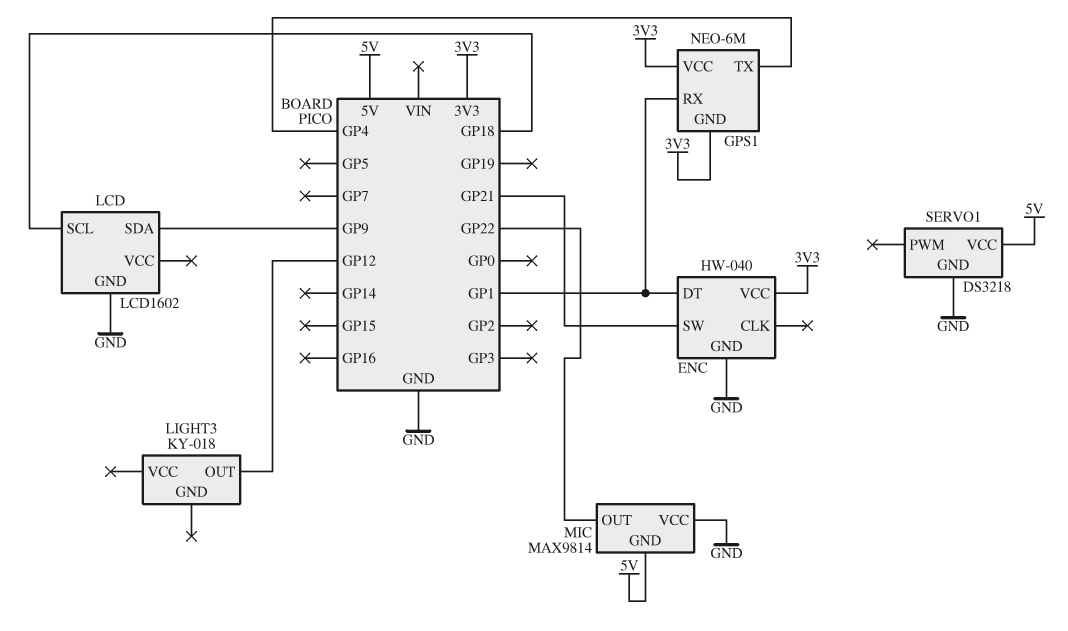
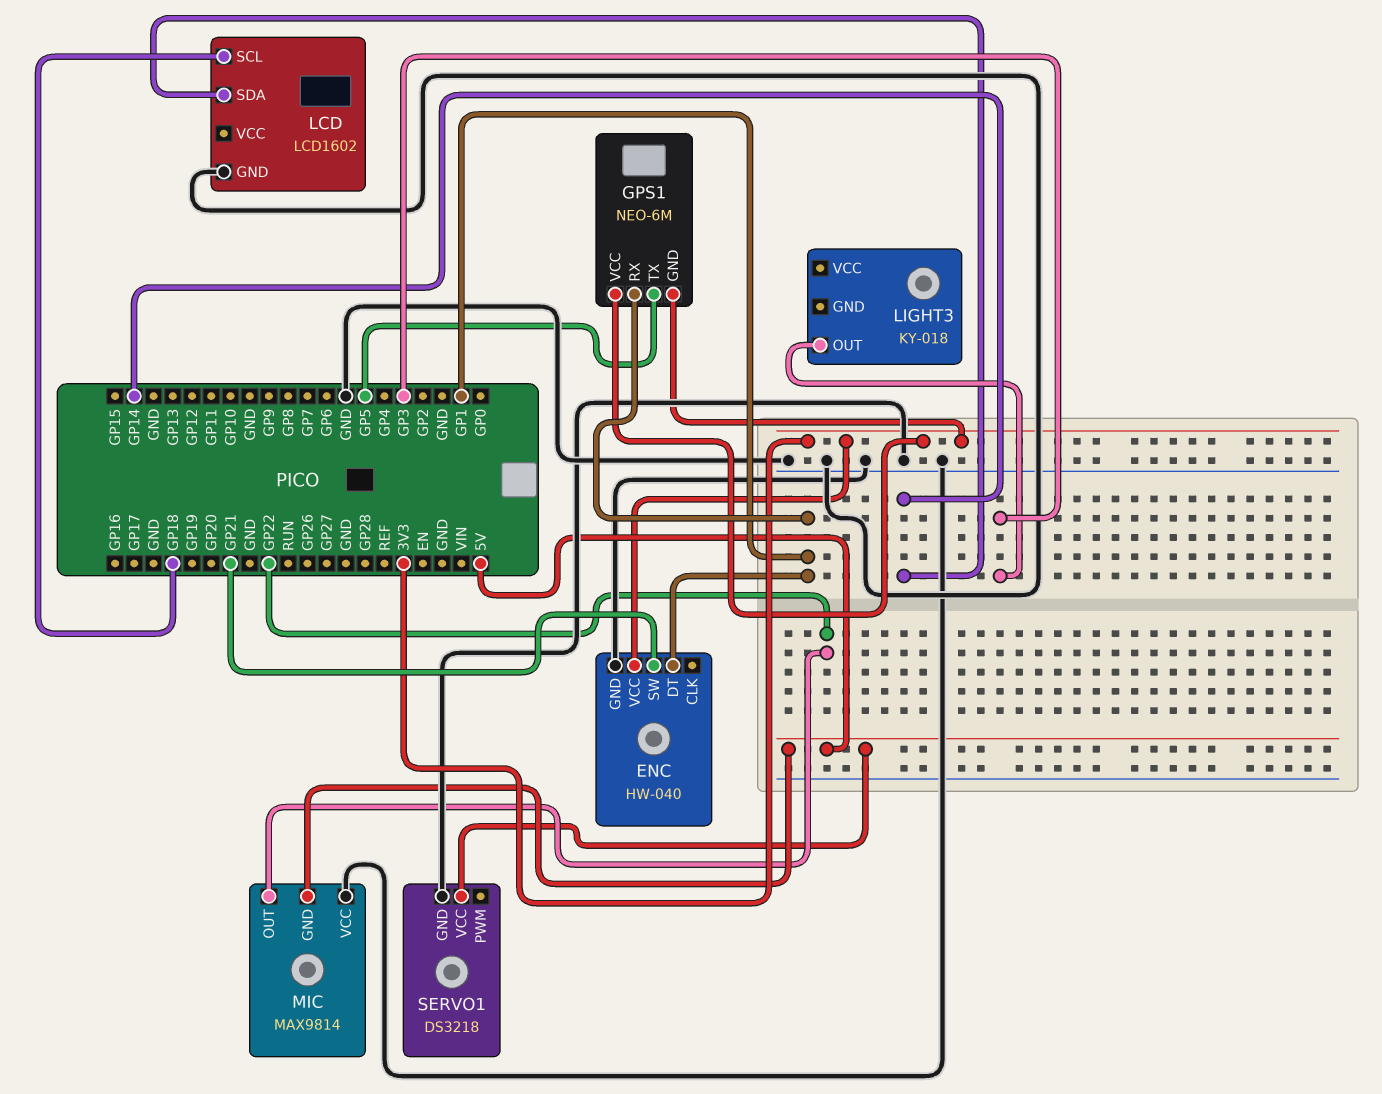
GPS1 pin TX: GP4 -> GP5
LCD pin SDA: GP9 -> GP14
LIGHT3 pin OUT: GP12 -> GP3

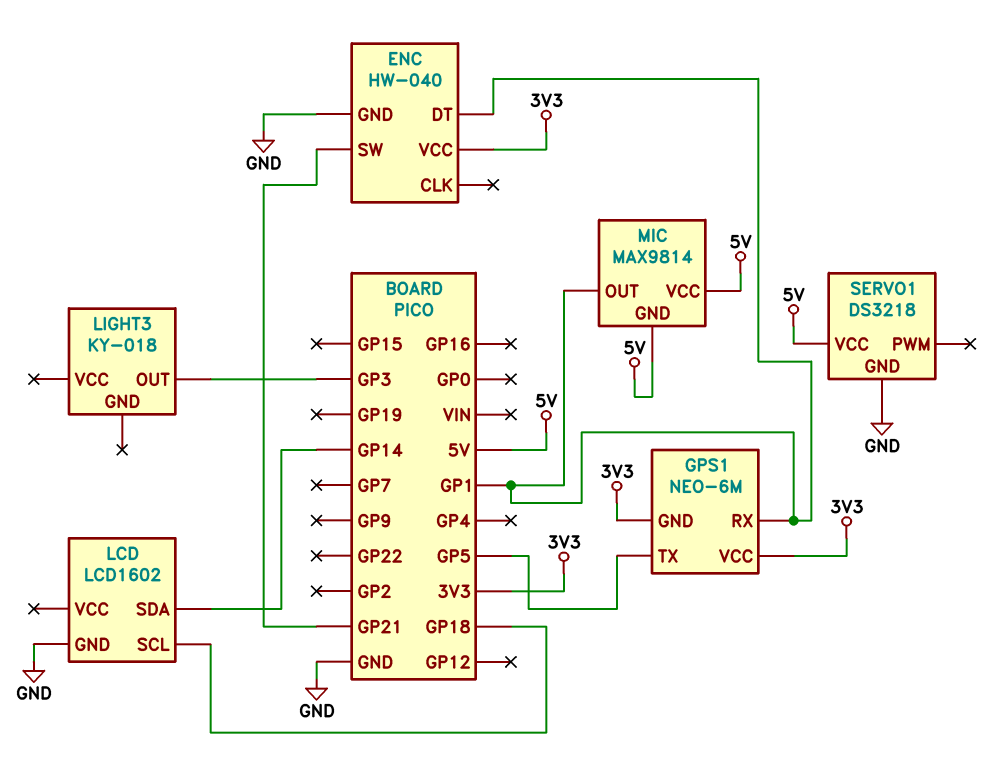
MIC pin OUT: GP22 -> GP1
MIC pin VCC: GND -> 5V

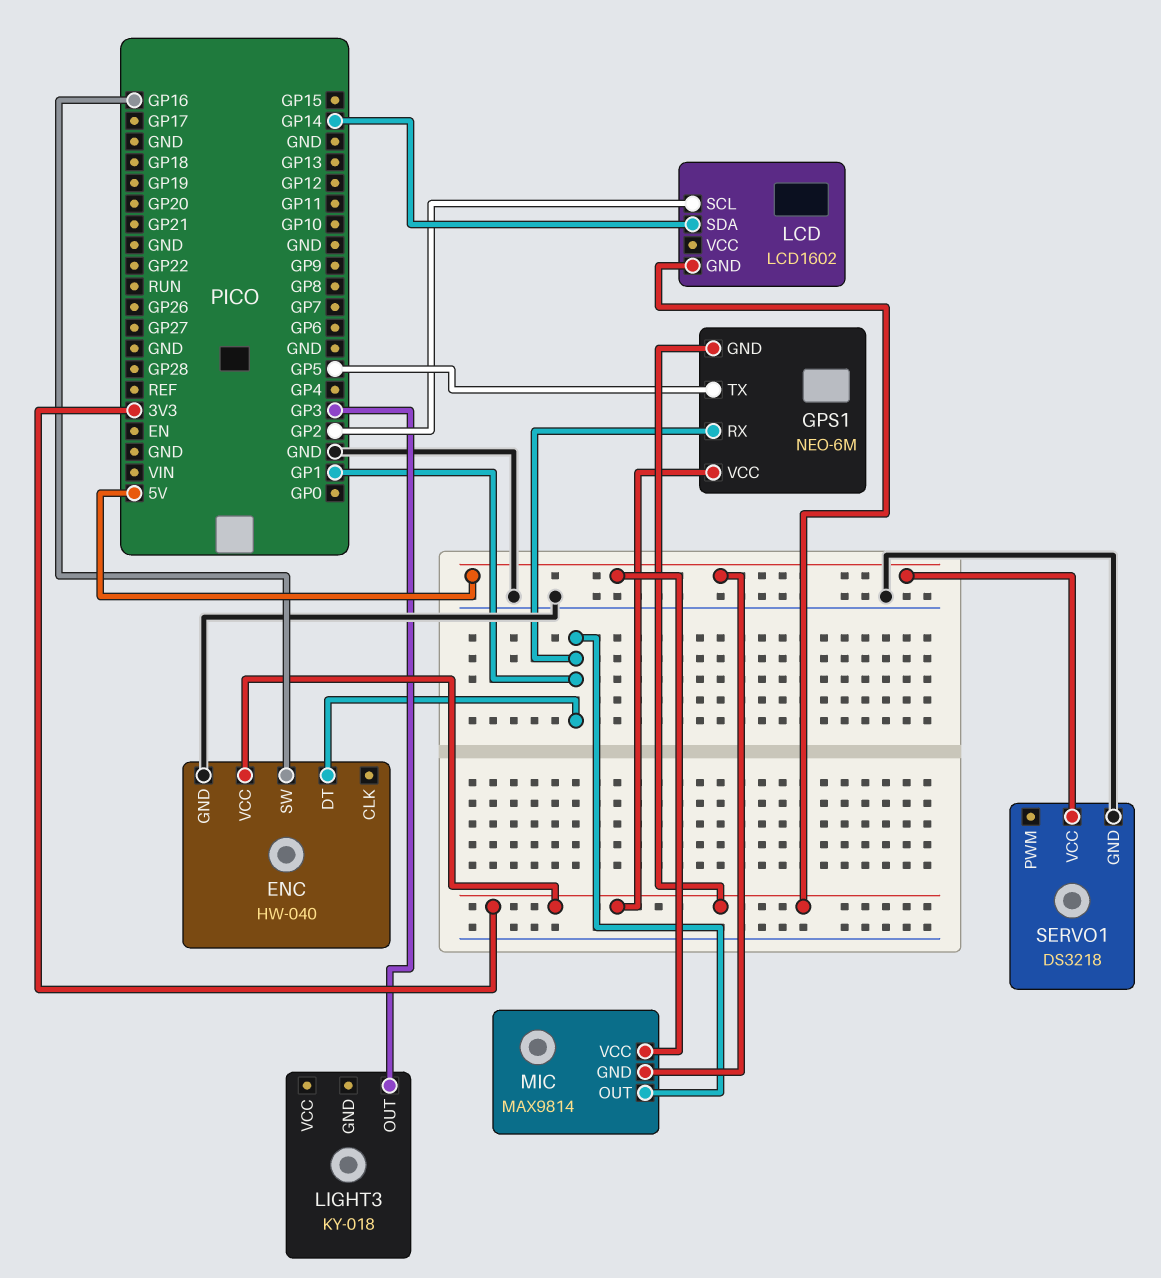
ENC pin SW: GP21 -> GP16
LCD pin GND: GND -> 3V3
LCD pin SCL: GP18 -> GP2

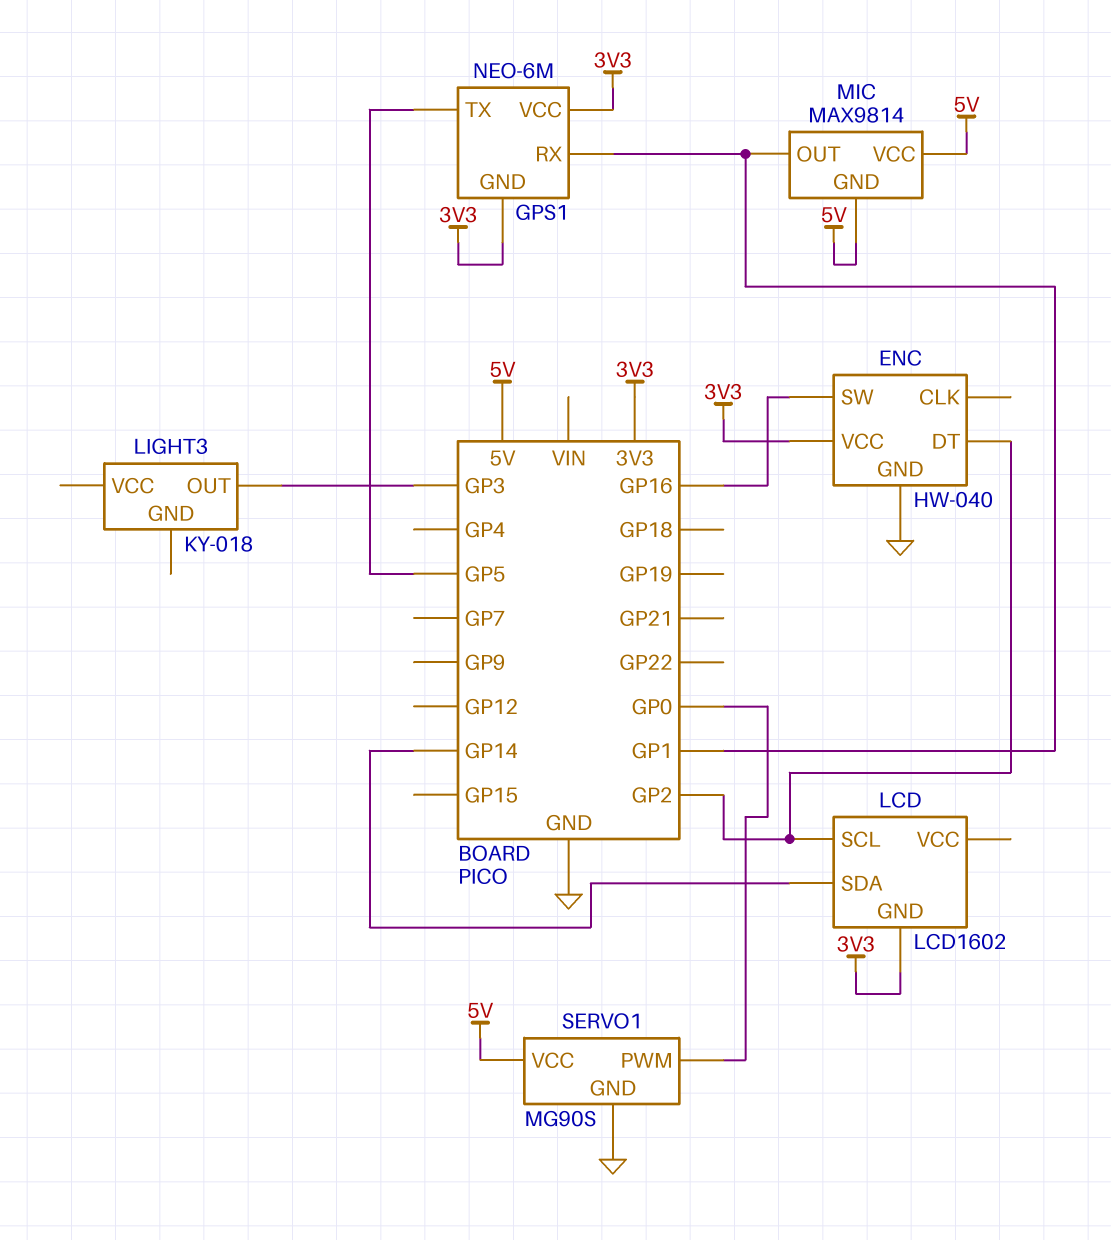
ENC pin DT: GP1 -> GP2
SERVO1: DS3218 -> MG90S
SERVO1 pin PWM: none -> GP0

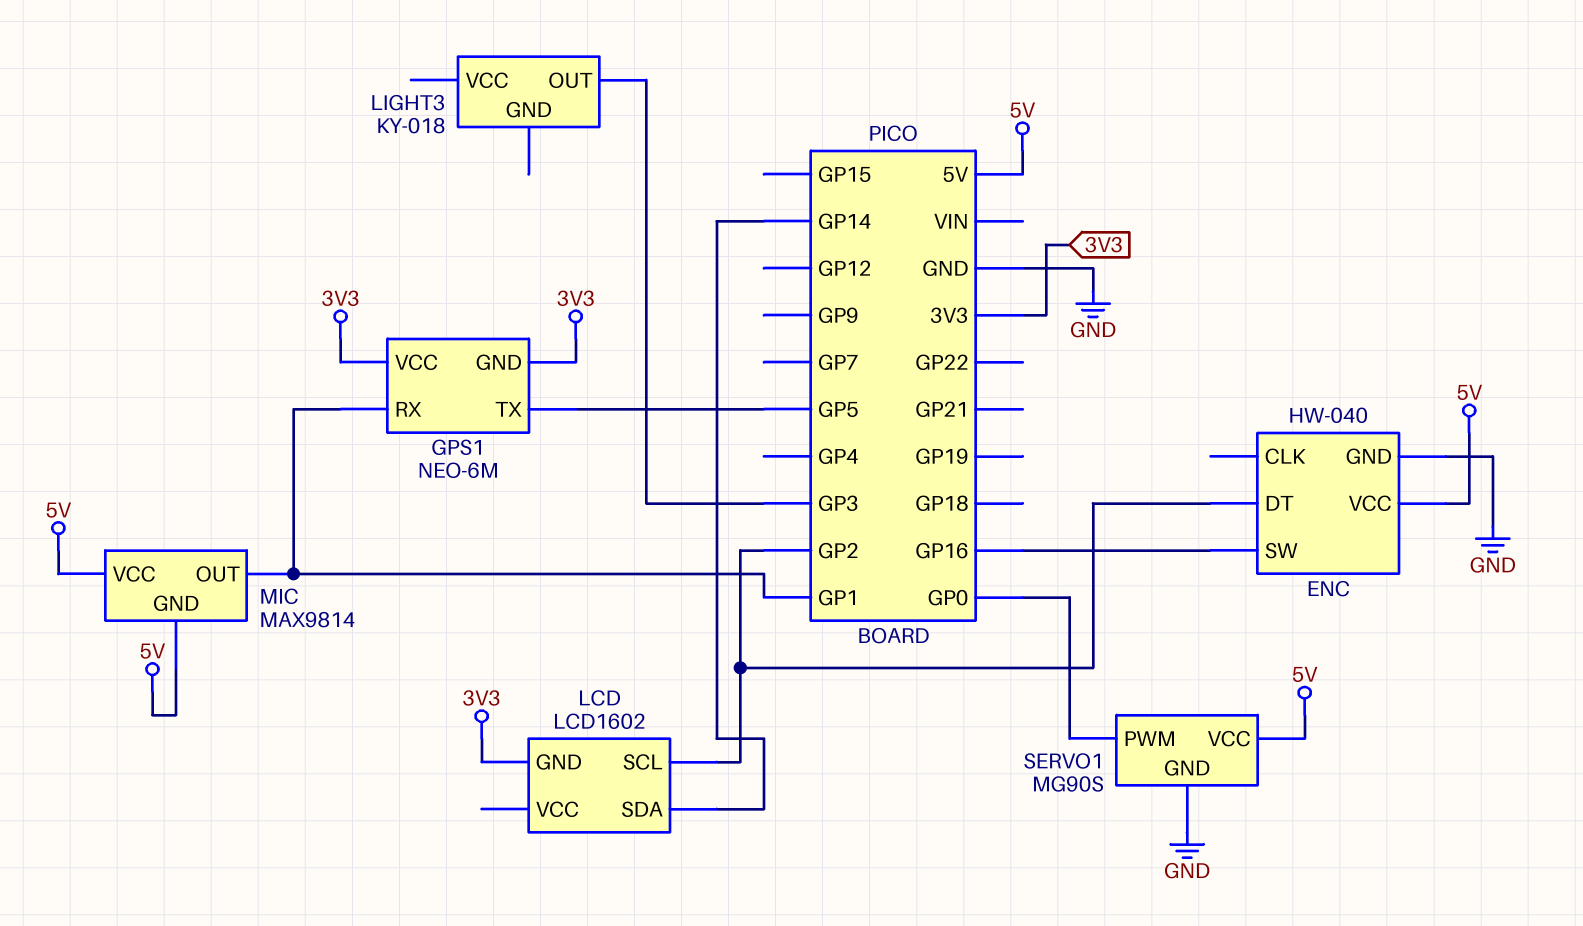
ENC pin VCC: 3V3 -> 5V

